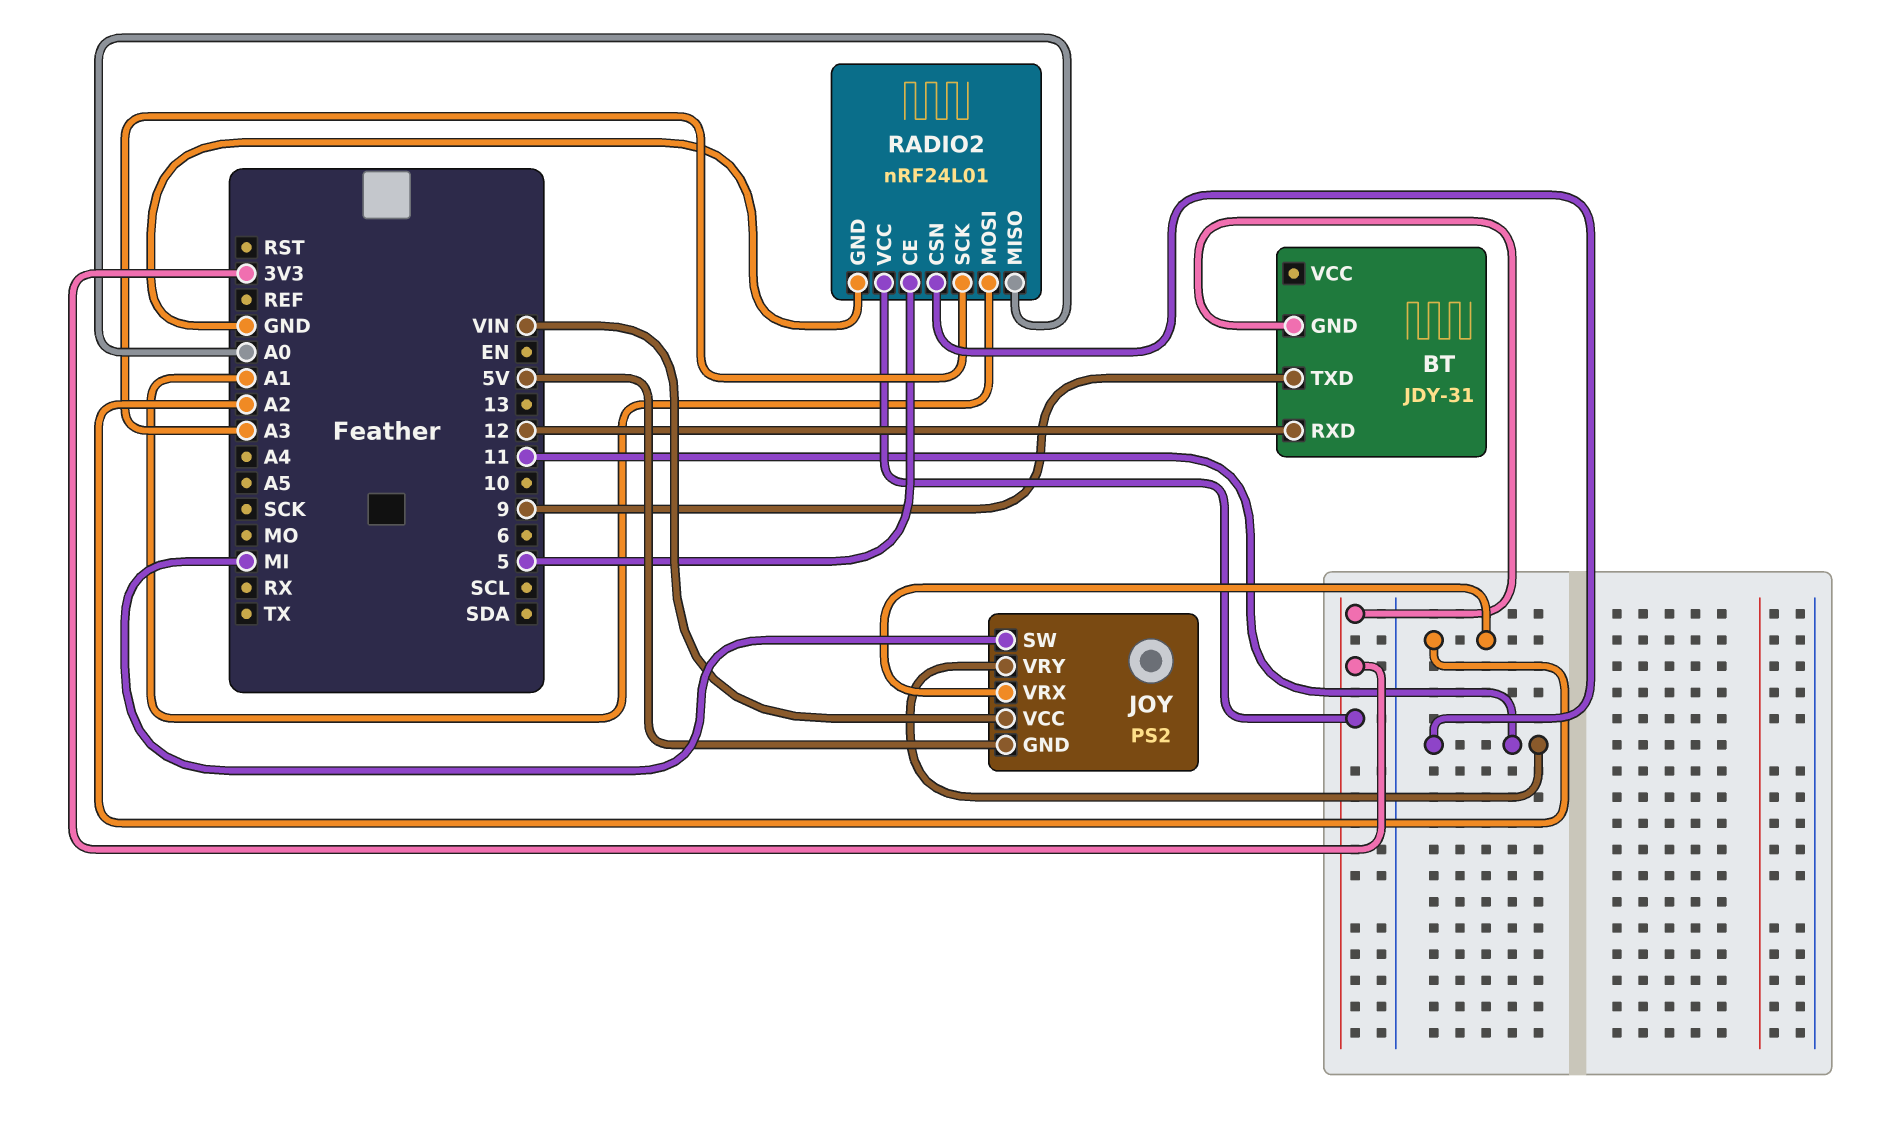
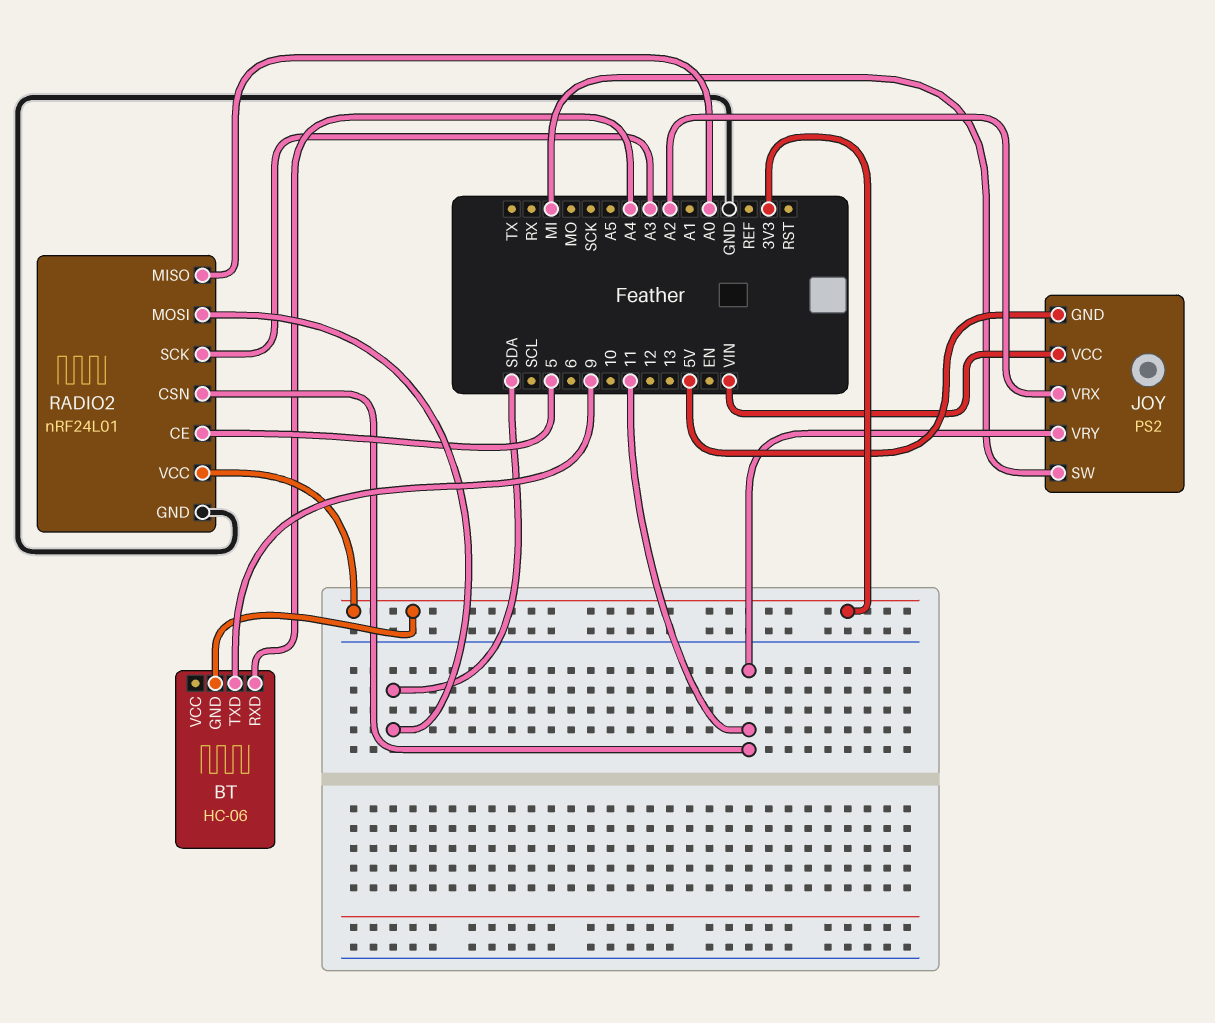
BT: JDY-31 -> HC-06
BT pin RXD: 12 -> A4
RADIO2 pin MOSI: A1 -> SDA

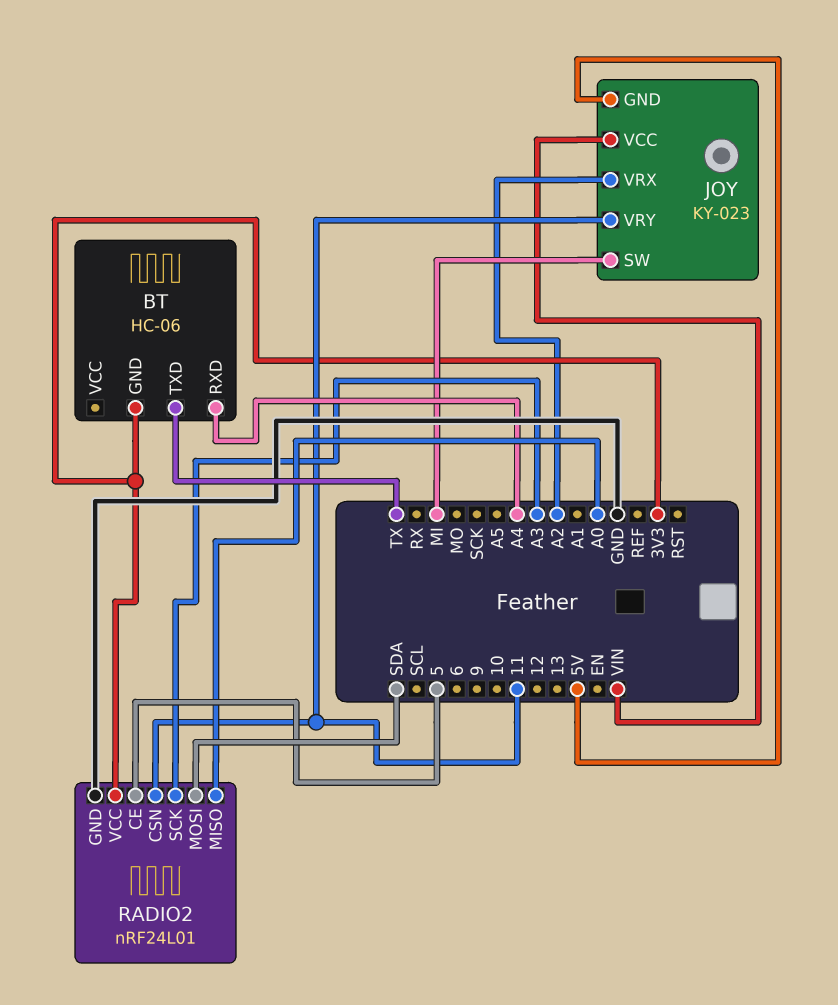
BT pin TXD: 9 -> TX
JOY: PS2 -> KY-023

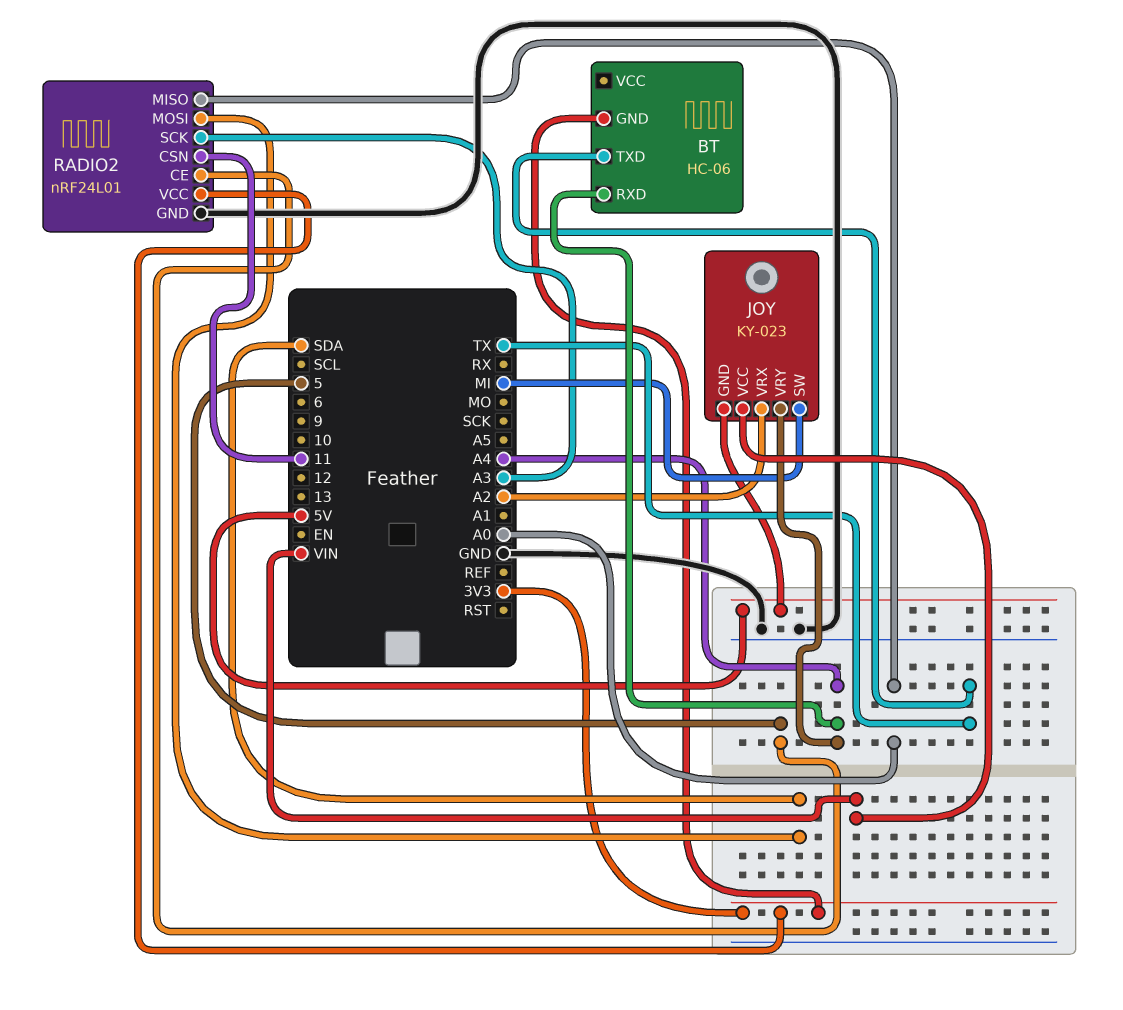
JOY pin VRY: 11 -> A4

